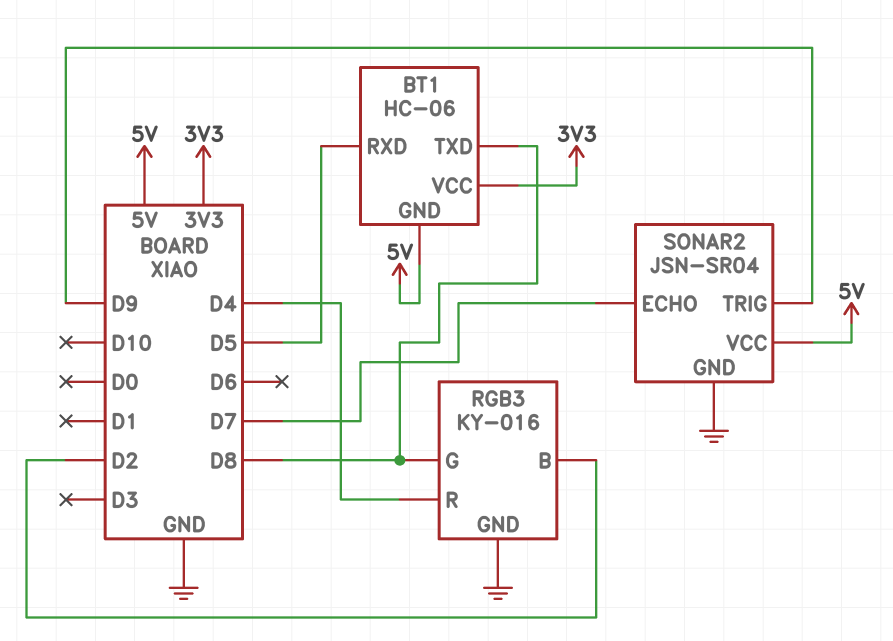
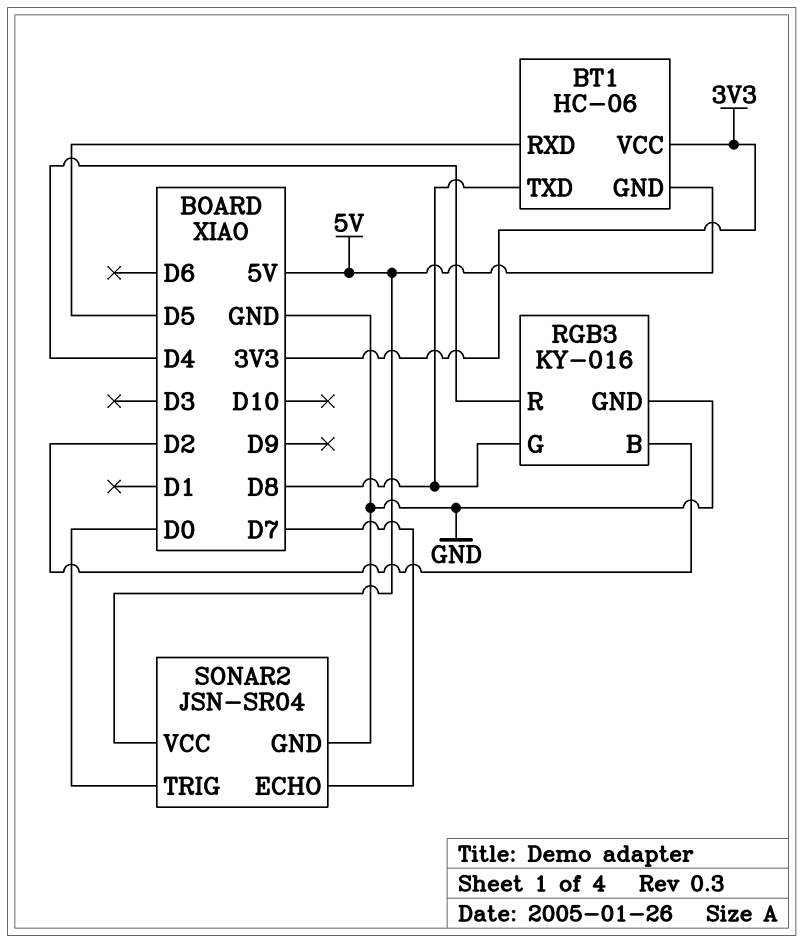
SONAR2 pin TRIG: D9 -> D0

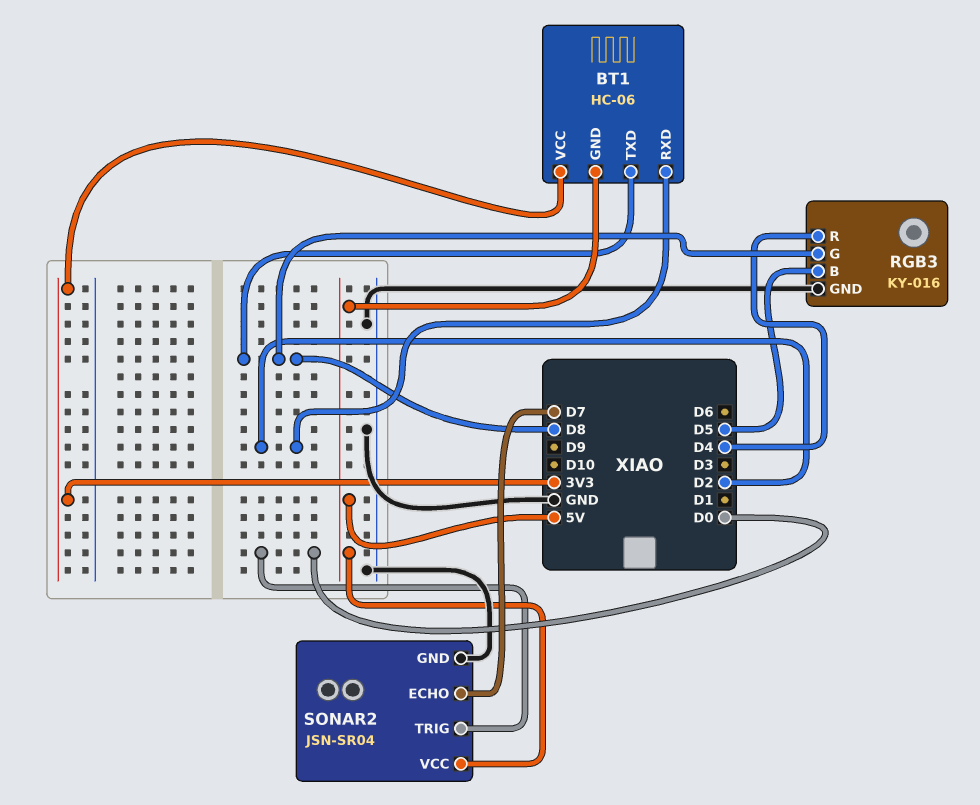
BT1 pin RXD: D5 -> D2
RGB3 pin B: D2 -> D5

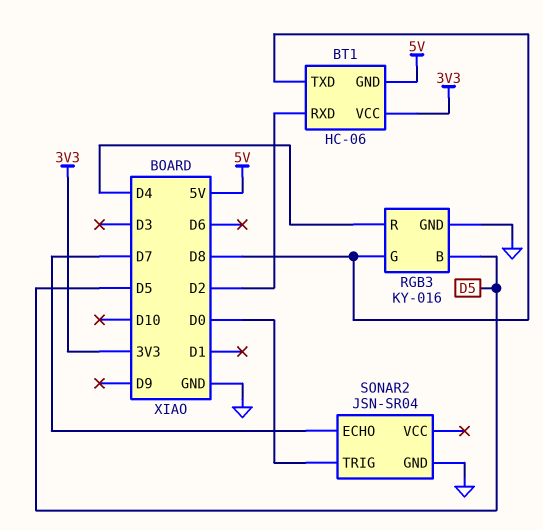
SONAR2 pin VCC: 5V -> none

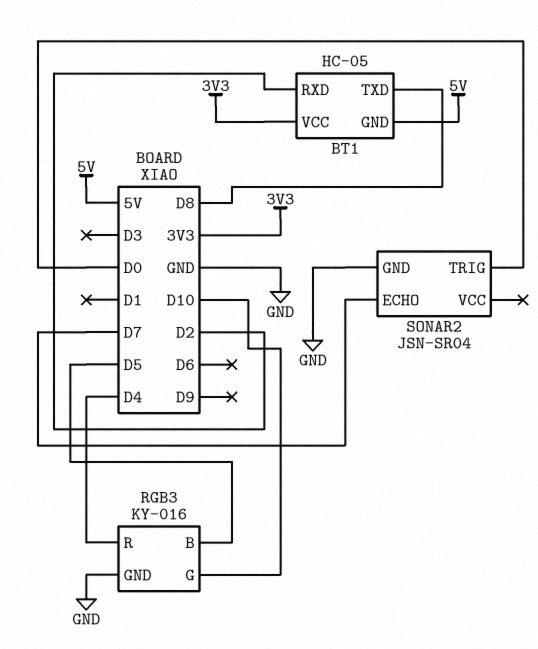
BT1: HC-06 -> HC-05
RGB3 pin G: D8 -> D10

